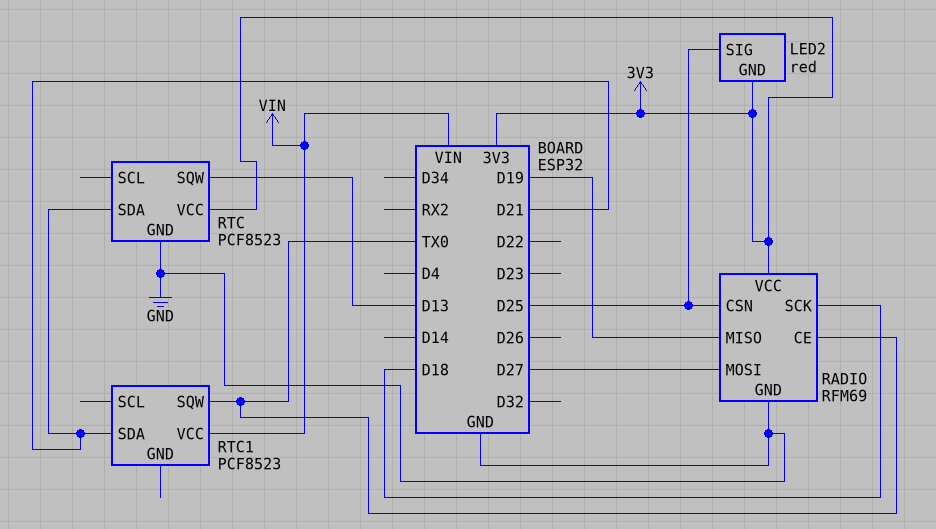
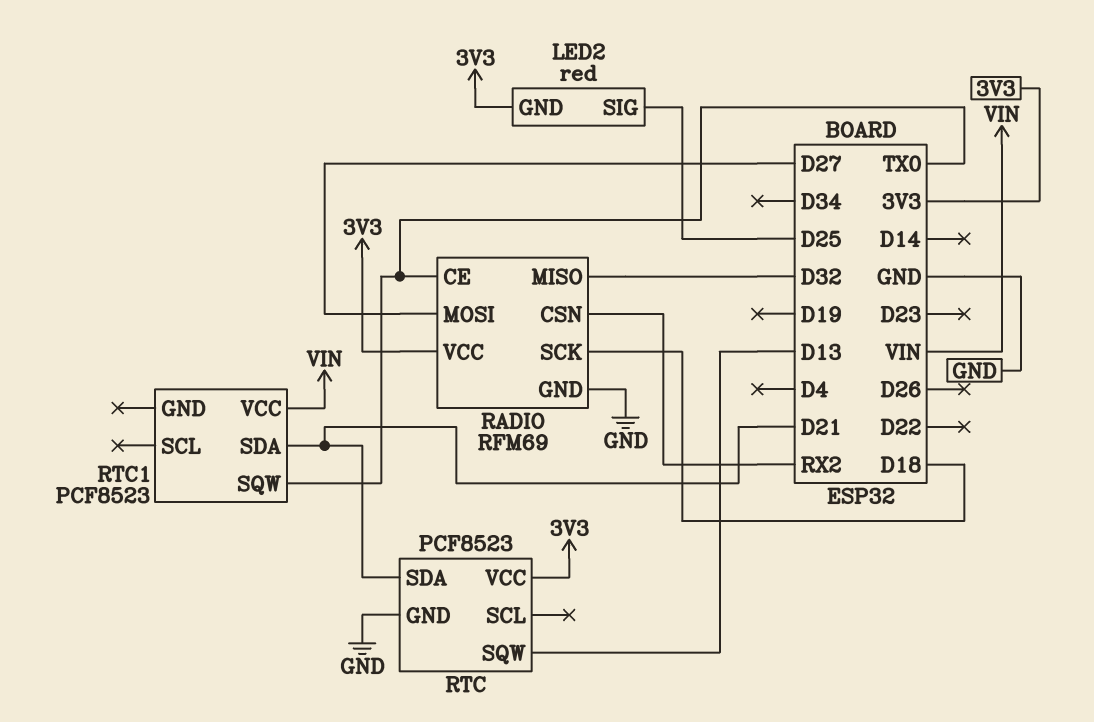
RADIO pin CSN: D25 -> RX2
RADIO pin MISO: D19 -> D32

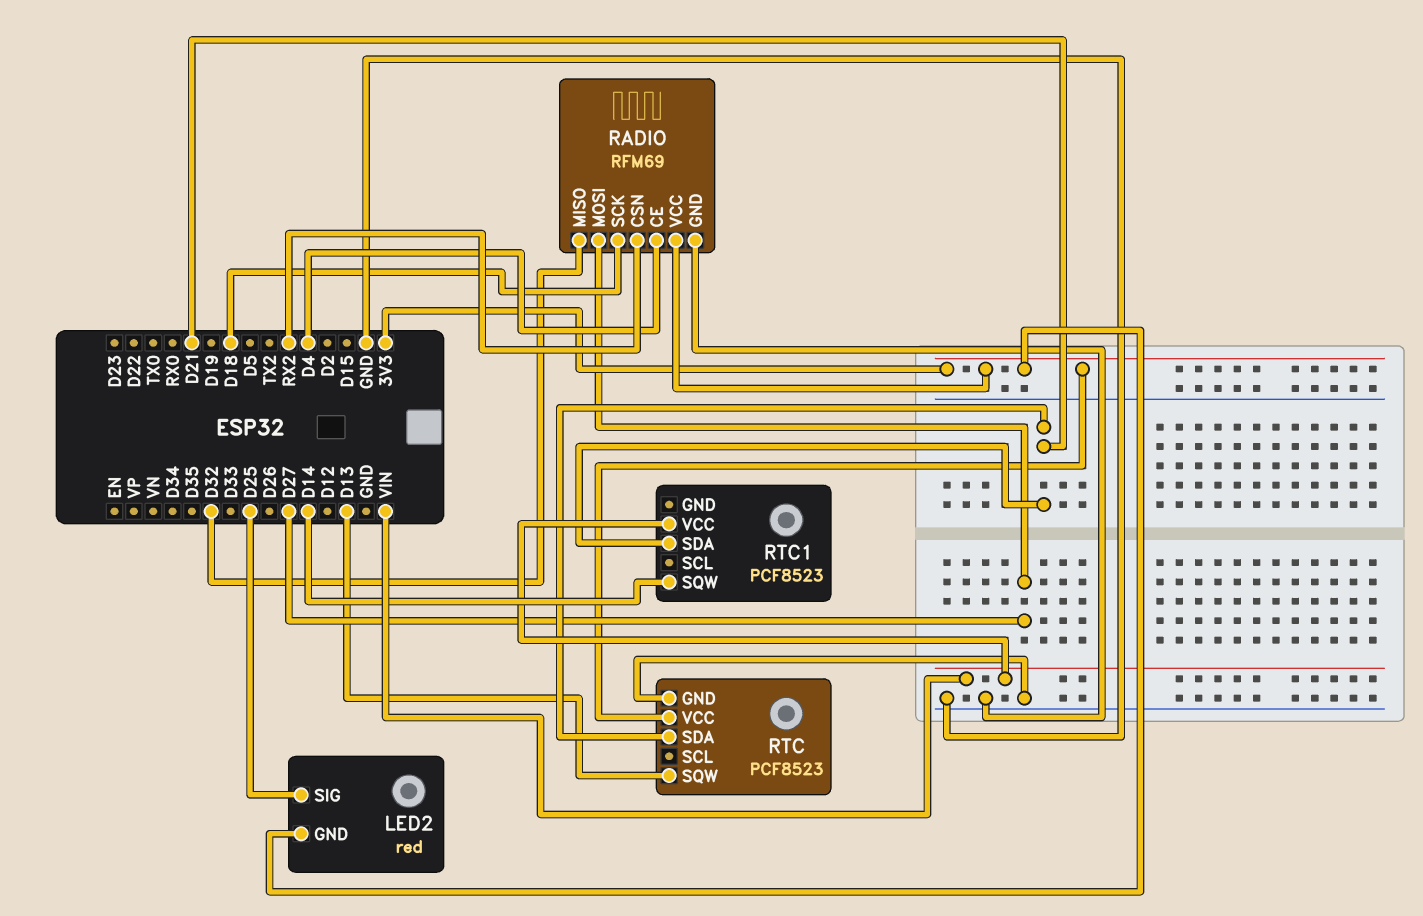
RADIO pin CE: TX0 -> D4
RTC1 pin SQW: TX0 -> D14

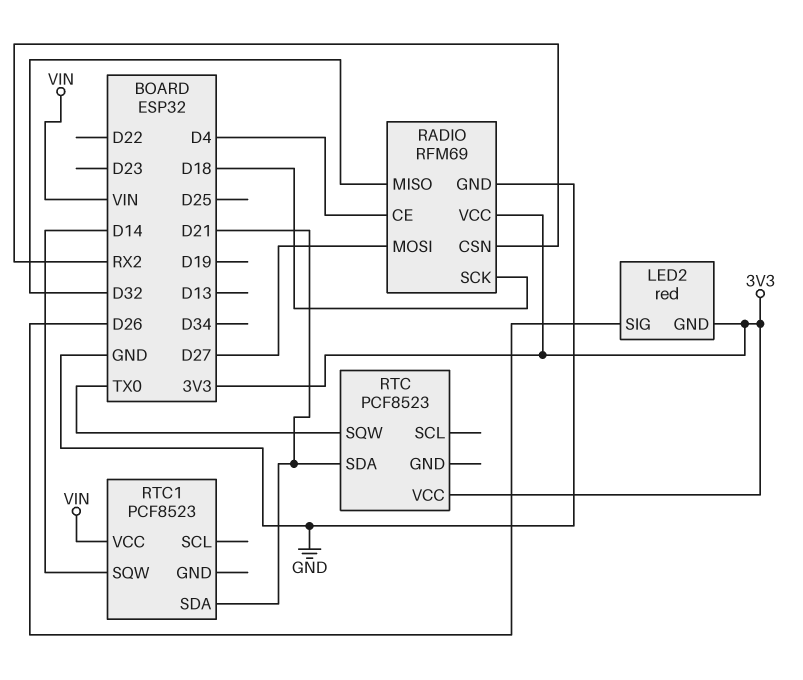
LED2 pin SIG: D25 -> D26
RTC pin GND: GND -> none
RTC pin SQW: D13 -> TX0

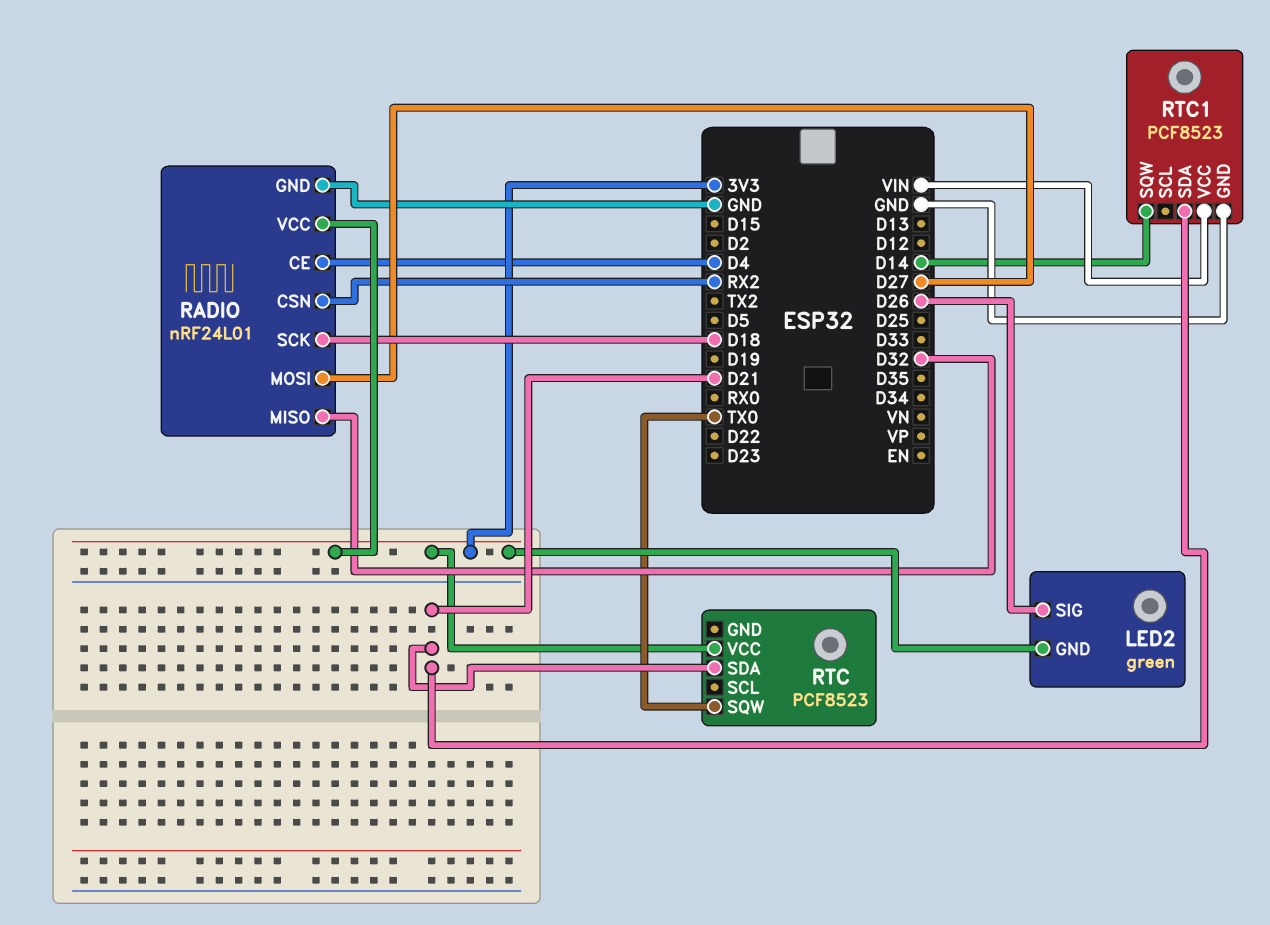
LED2: red -> green
RADIO: RFM69 -> nRF24L01
RTC1 pin GND: none -> GND

